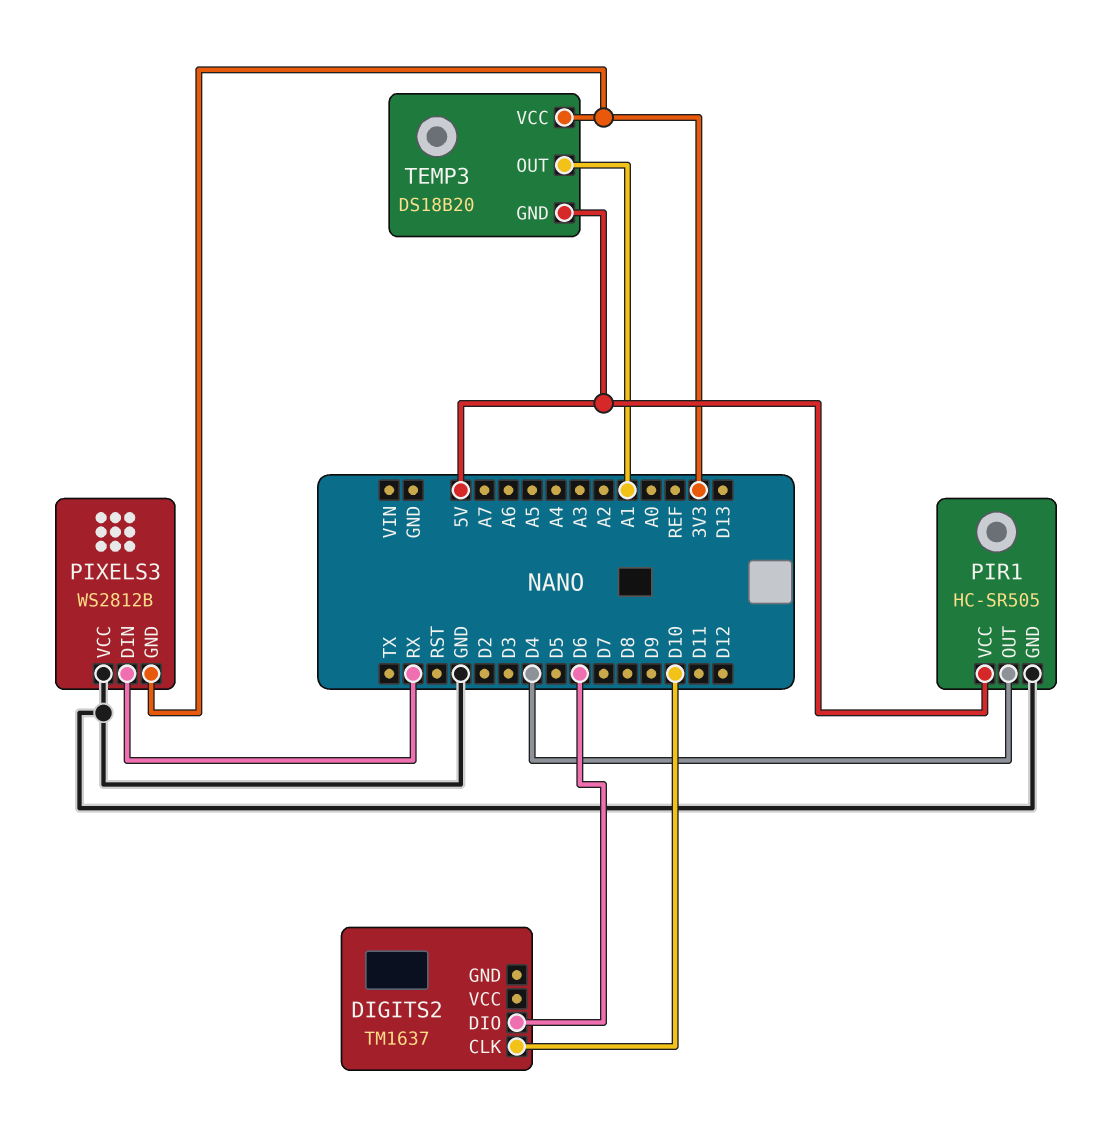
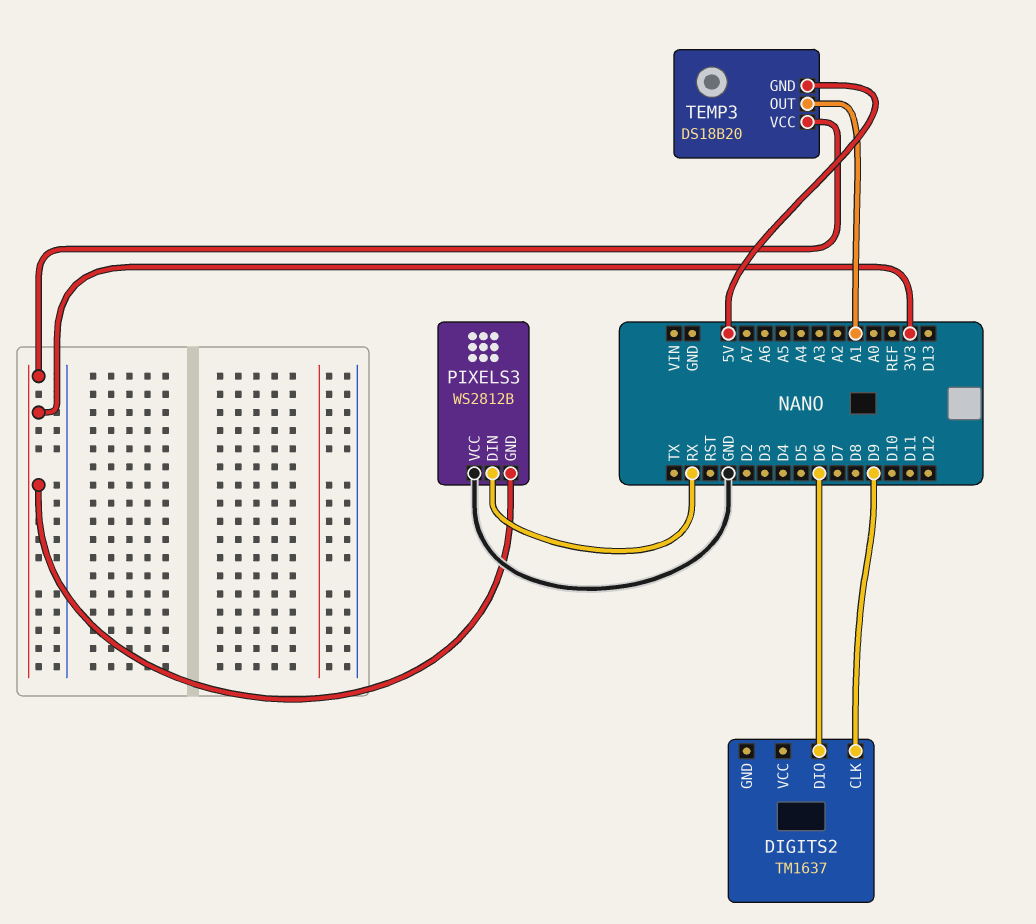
DIGITS2 pin CLK: D10 -> D9
PIR1: HC-SR505 -> none
PIR1 pin GND: GND -> none
PIR1 pin OUT: D4 -> none
PIR1 pin VCC: 5V -> none

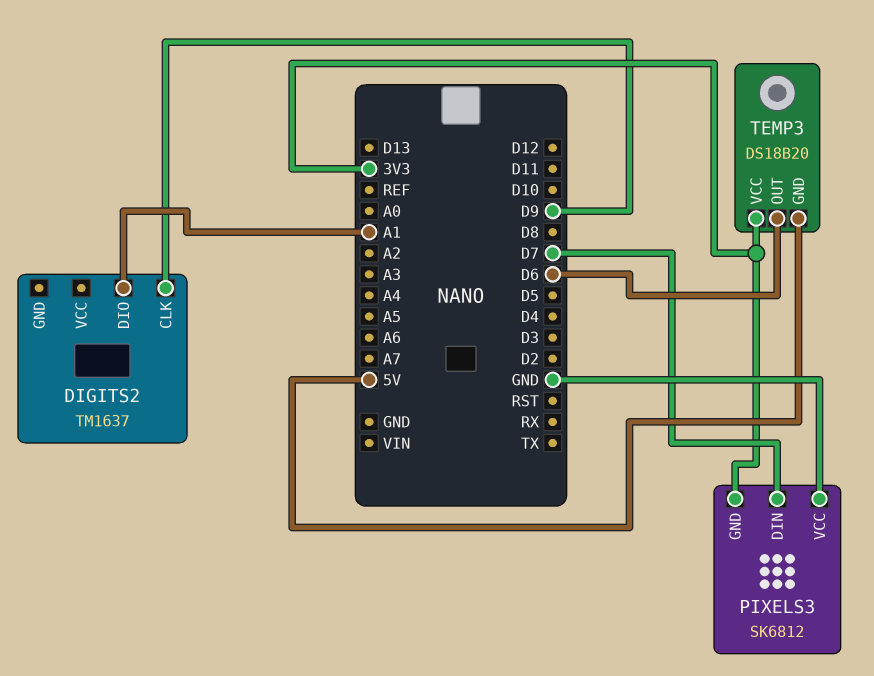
DIGITS2 pin DIO: D6 -> A1
PIXELS3: WS2812B -> SK6812
PIXELS3 pin DIN: RX -> D7
TEMP3 pin OUT: A1 -> D6

